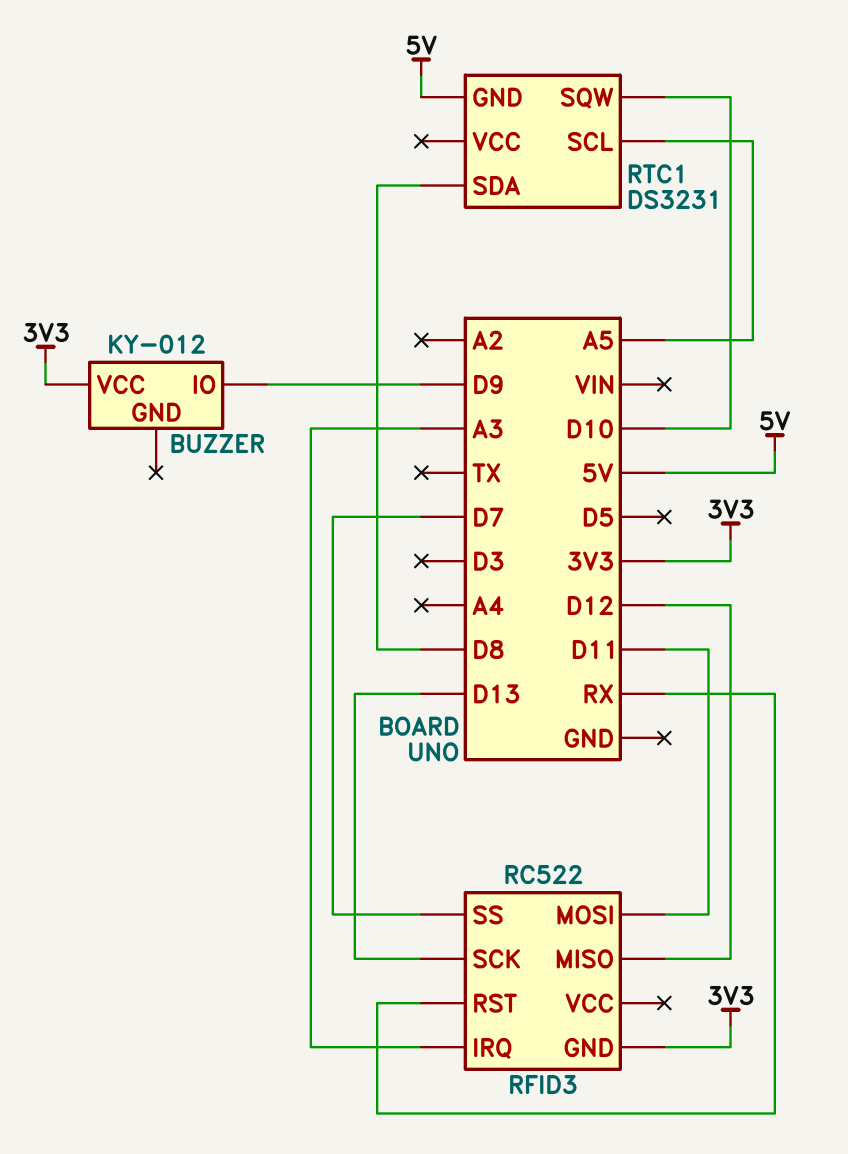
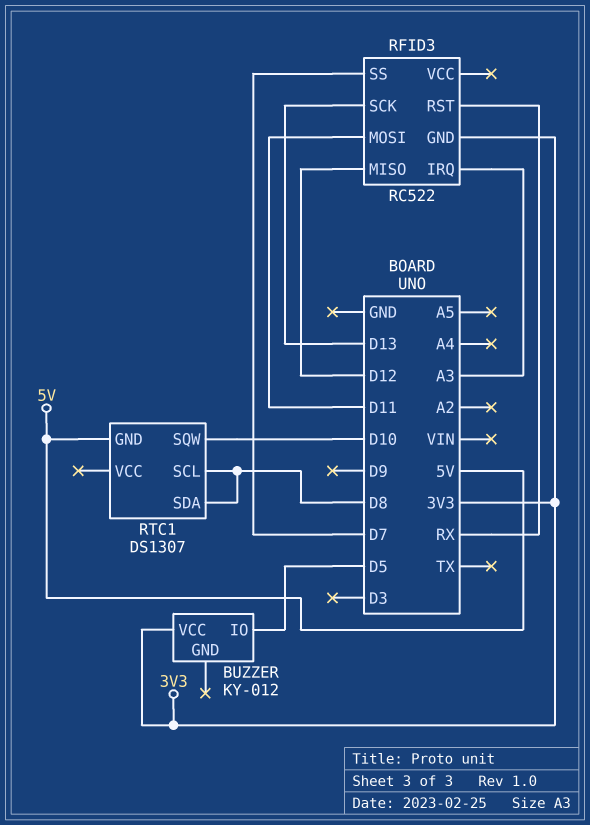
BUZZER pin IO: D9 -> D5
RTC1: DS3231 -> DS1307
RTC1 pin SCL: A5 -> D8

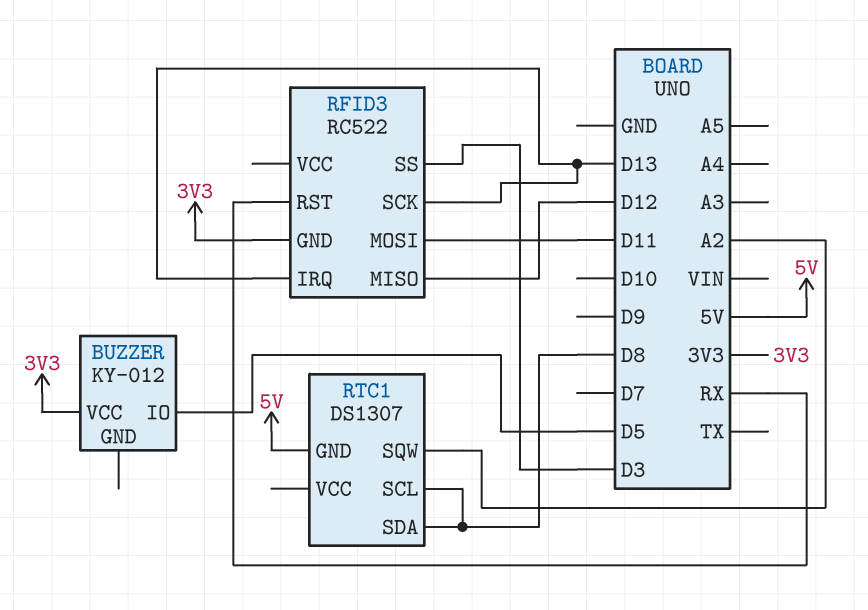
RFID3 pin IRQ: A3 -> D13
RFID3 pin SS: D7 -> D3
RTC1 pin SQW: D10 -> A2

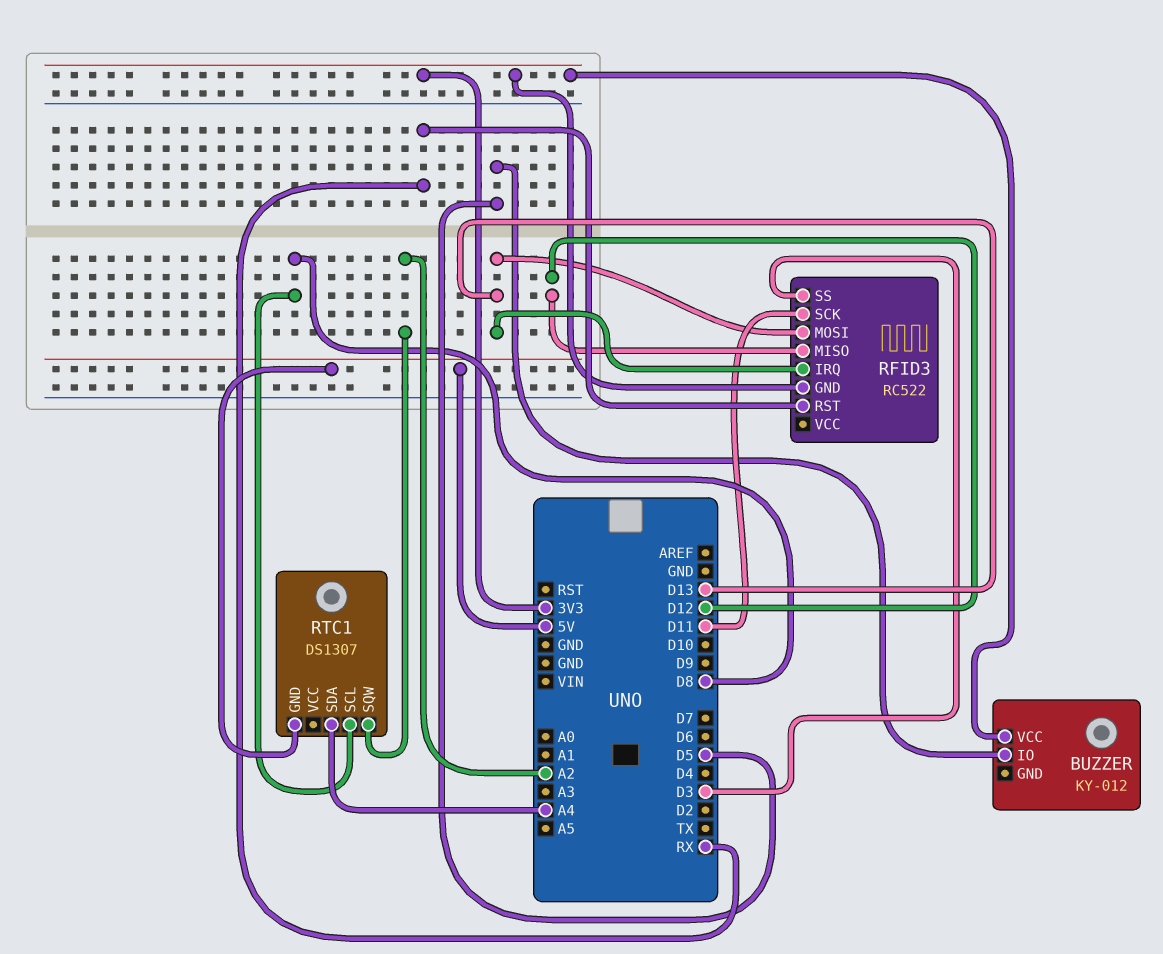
RFID3 pin MOSI: D11 -> D13
RFID3 pin SCK: D13 -> D11
RTC1 pin SDA: D8 -> A4

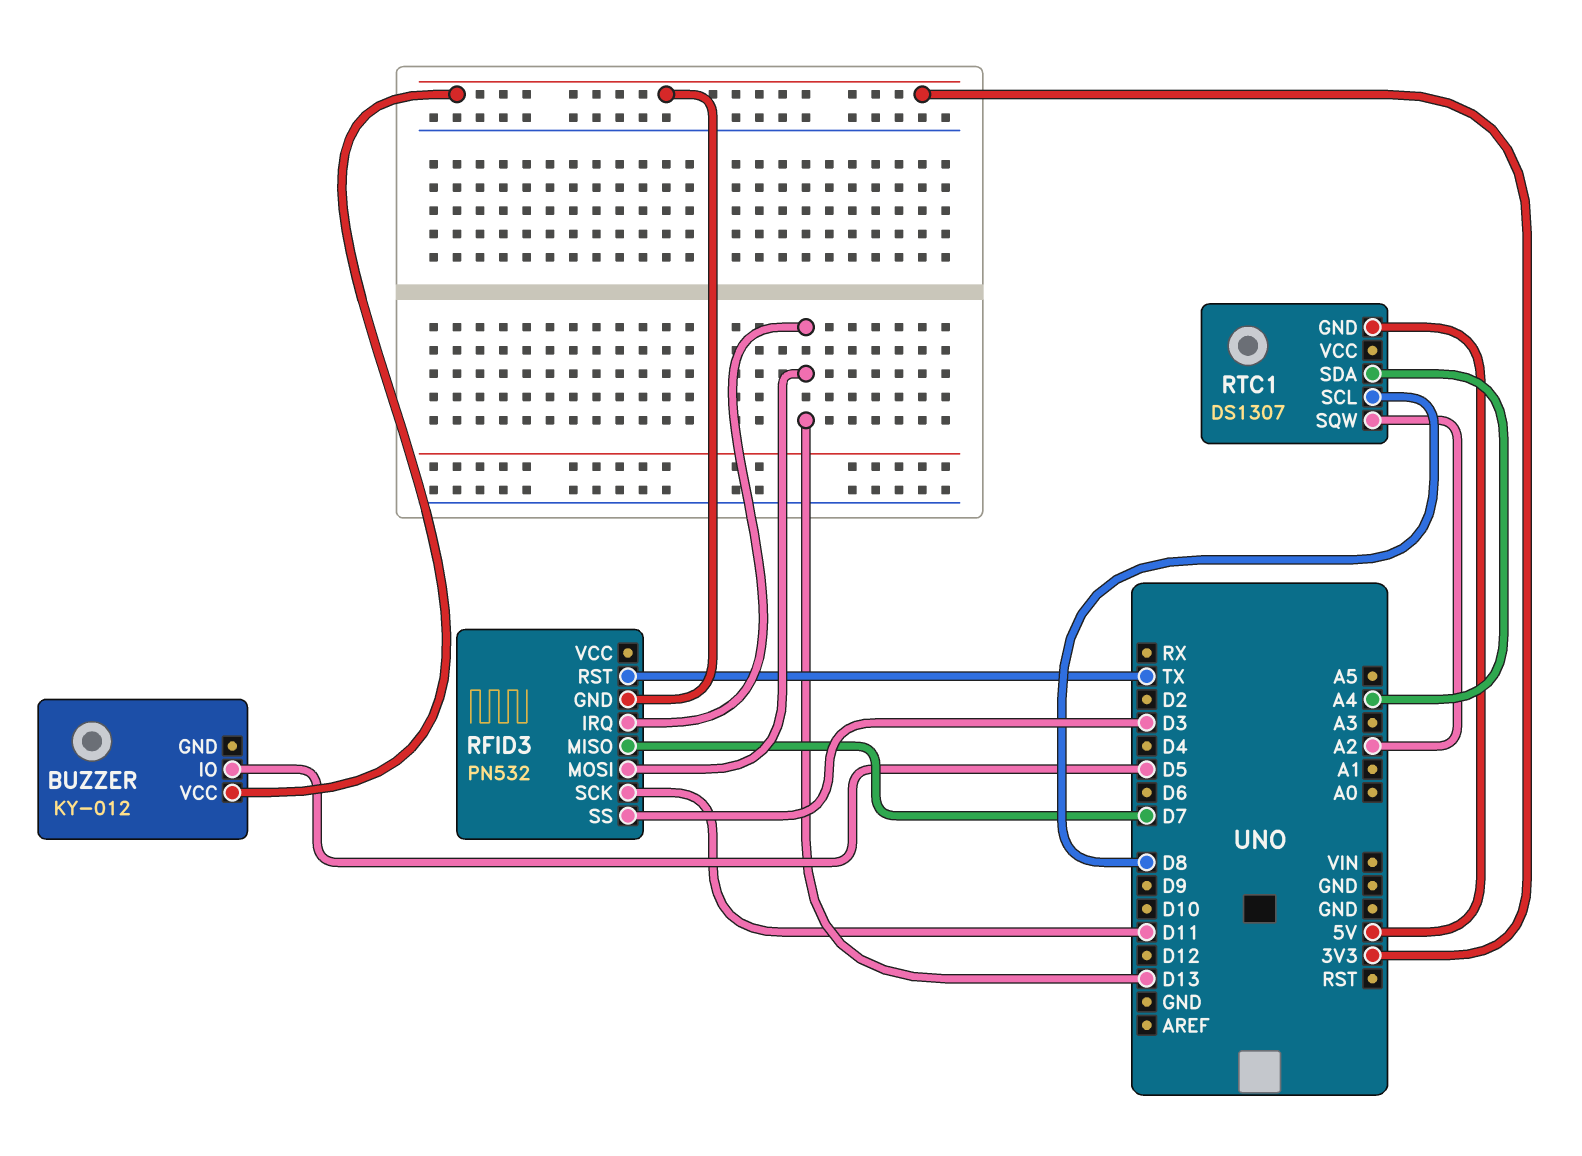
RFID3: RC522 -> PN532
RFID3 pin MISO: D12 -> D7
RFID3 pin RST: RX -> TX

